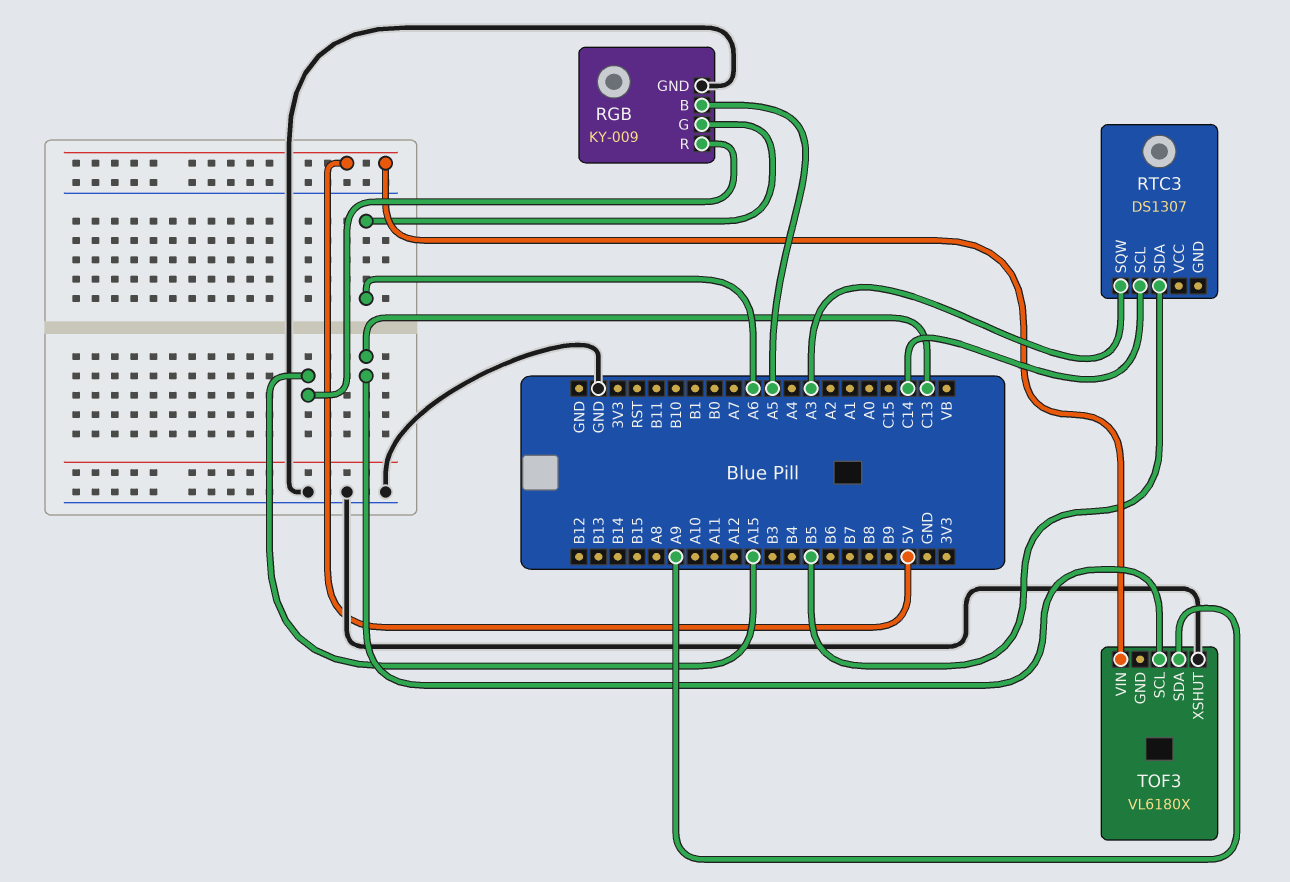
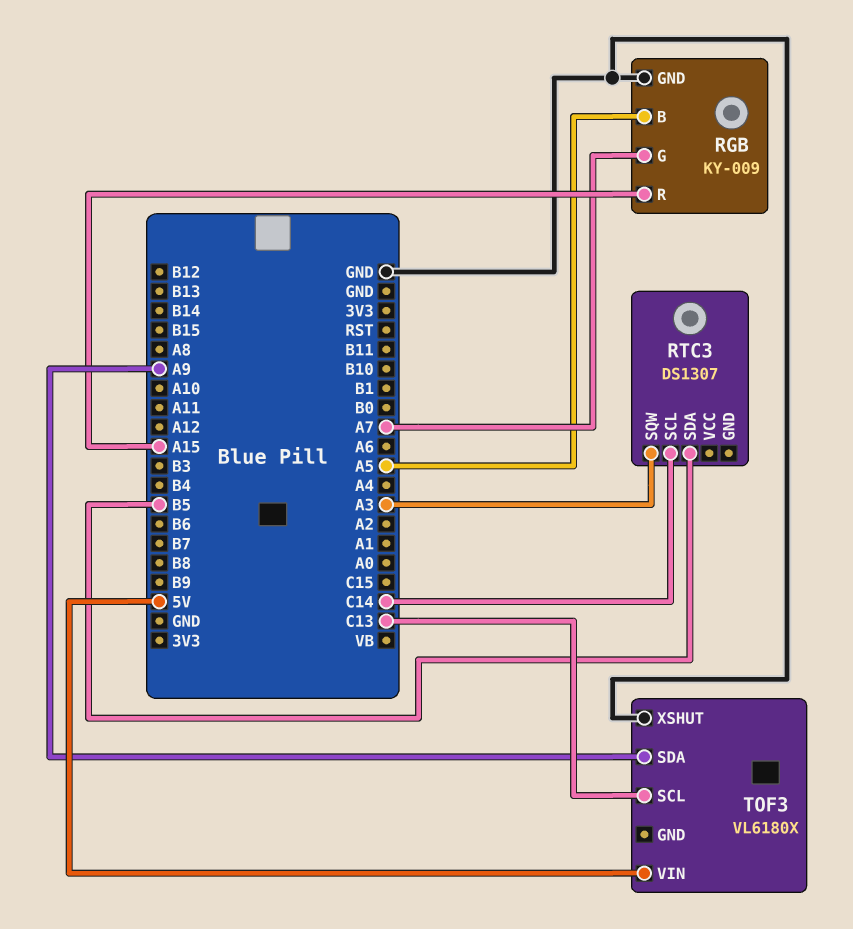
RGB pin G: A6 -> A7

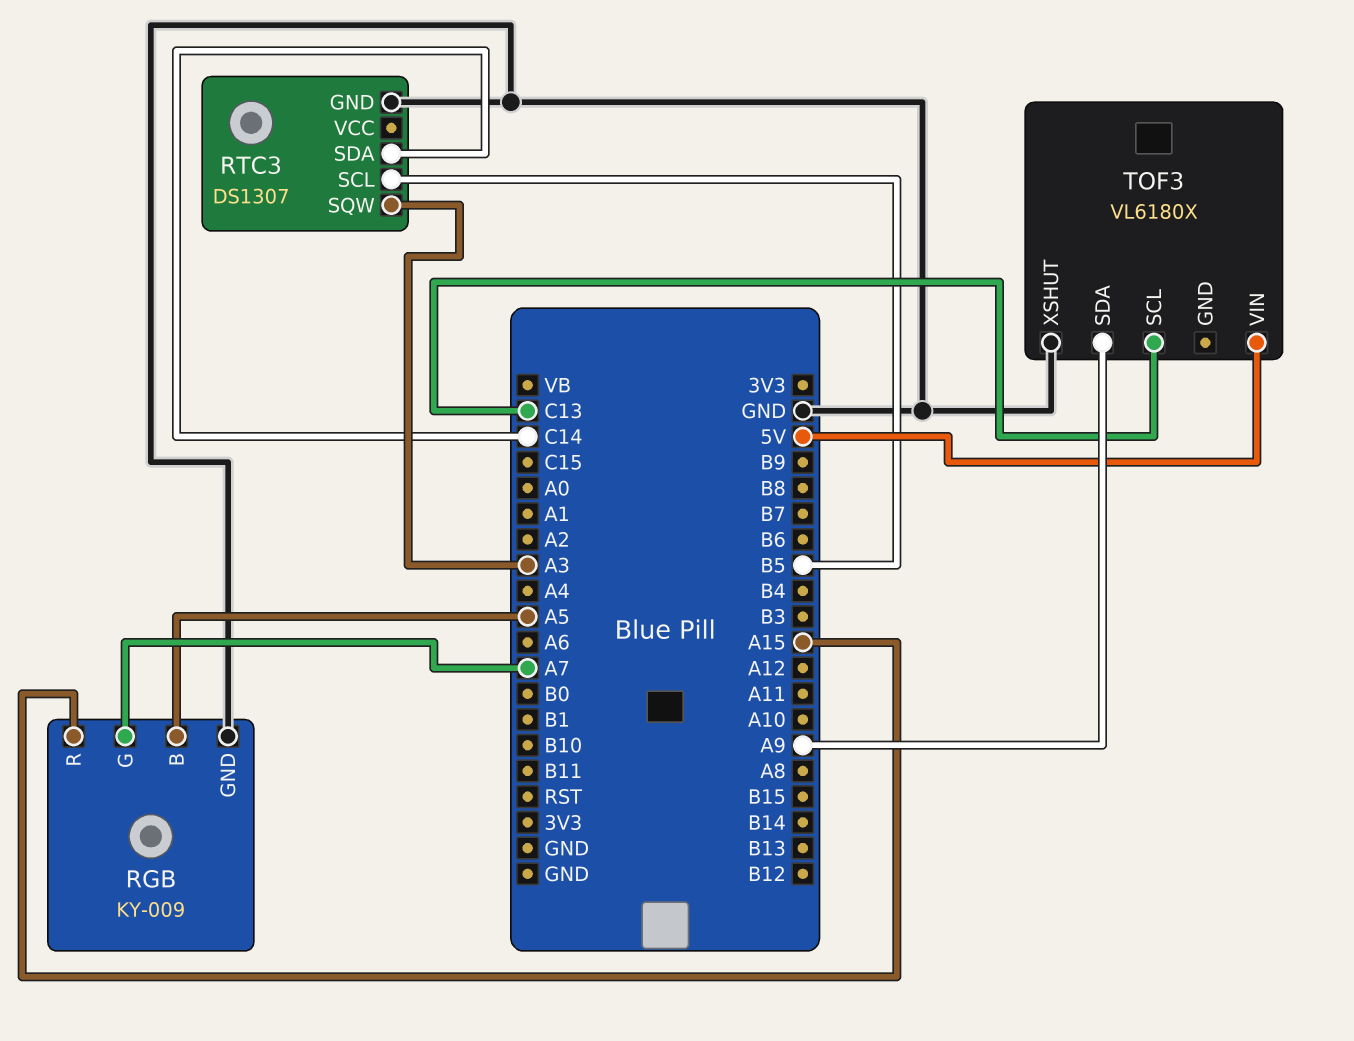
RTC3 pin GND: none -> GND
RTC3 pin SCL: C14 -> B5
RTC3 pin SDA: B5 -> C14

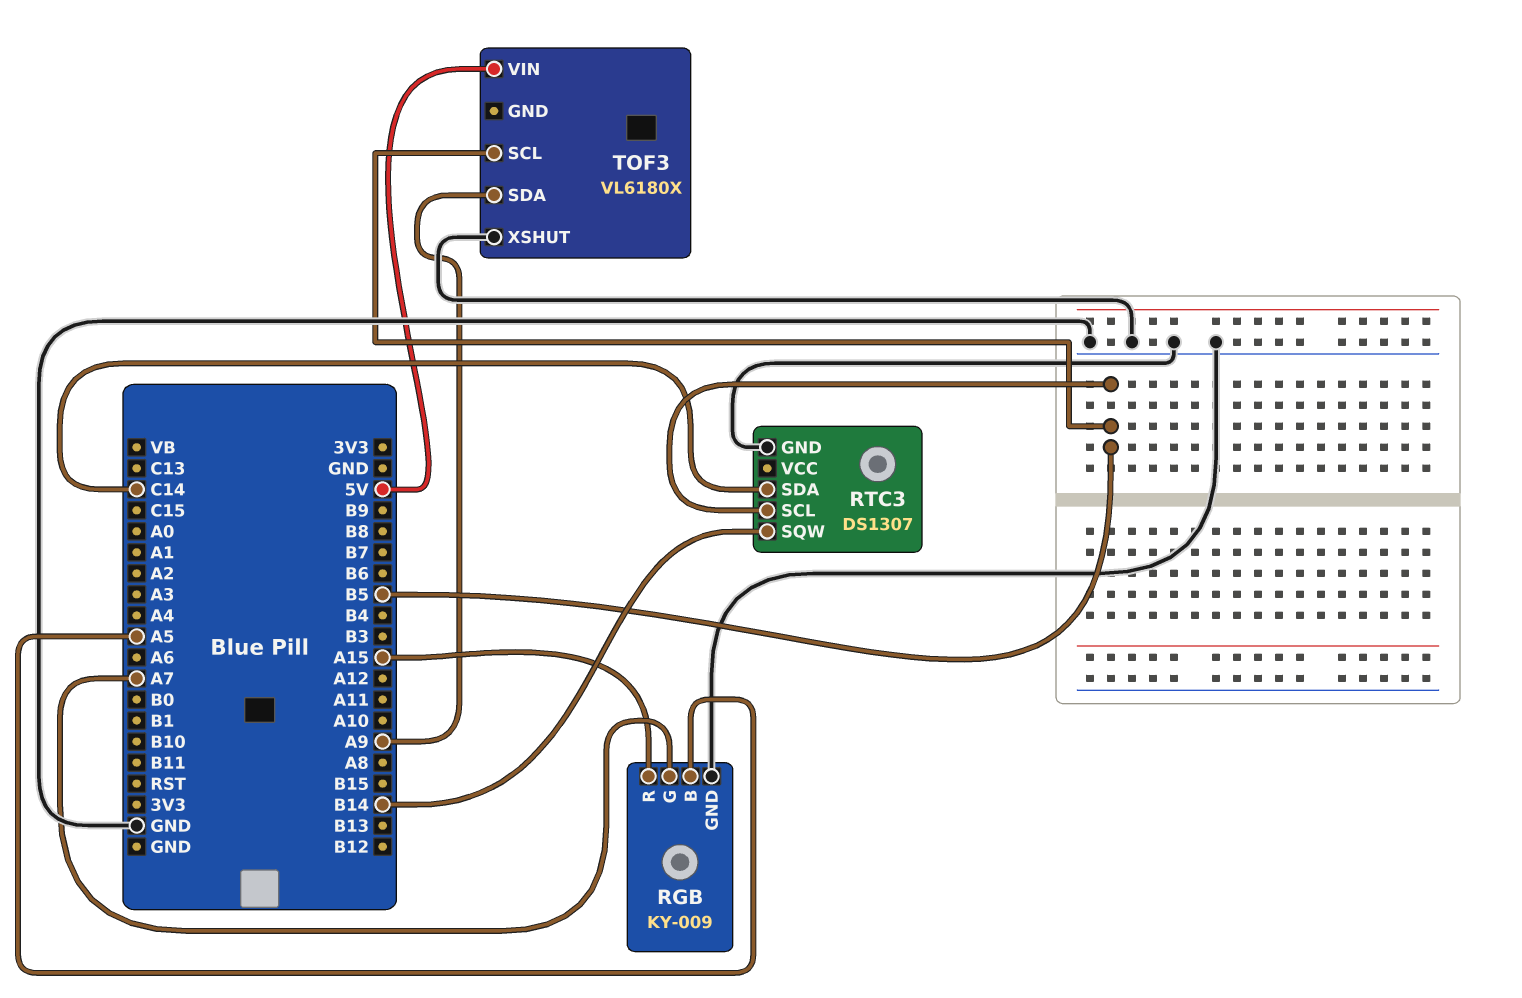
RTC3 pin SQW: A3 -> B14
TOF3 pin SCL: C13 -> B5

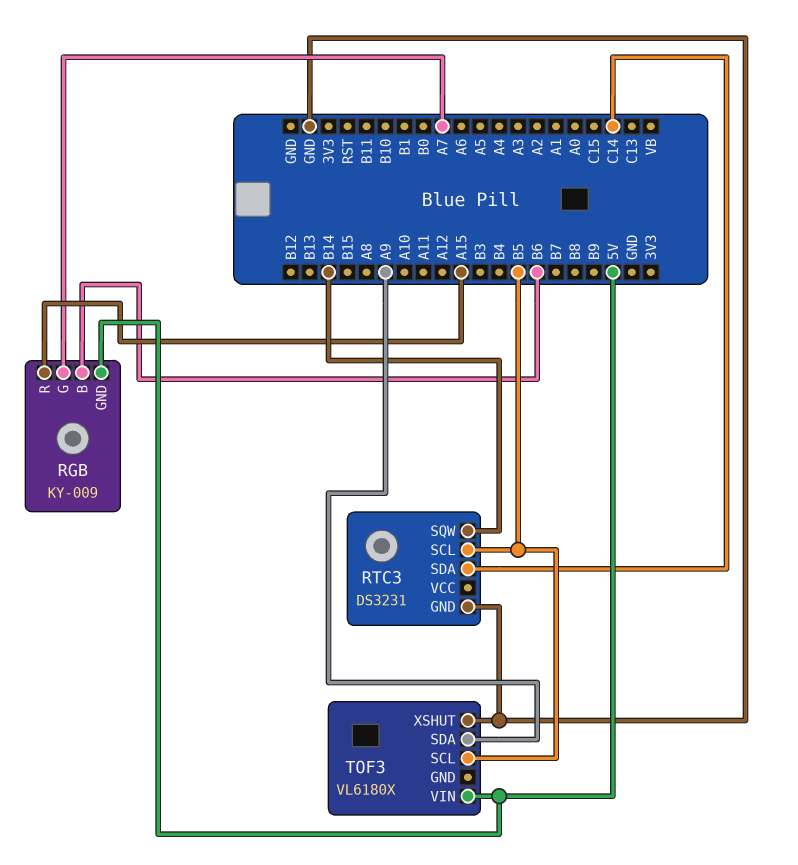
RGB pin B: A5 -> B6
RGB pin GND: GND -> 5V
RTC3: DS1307 -> DS3231

